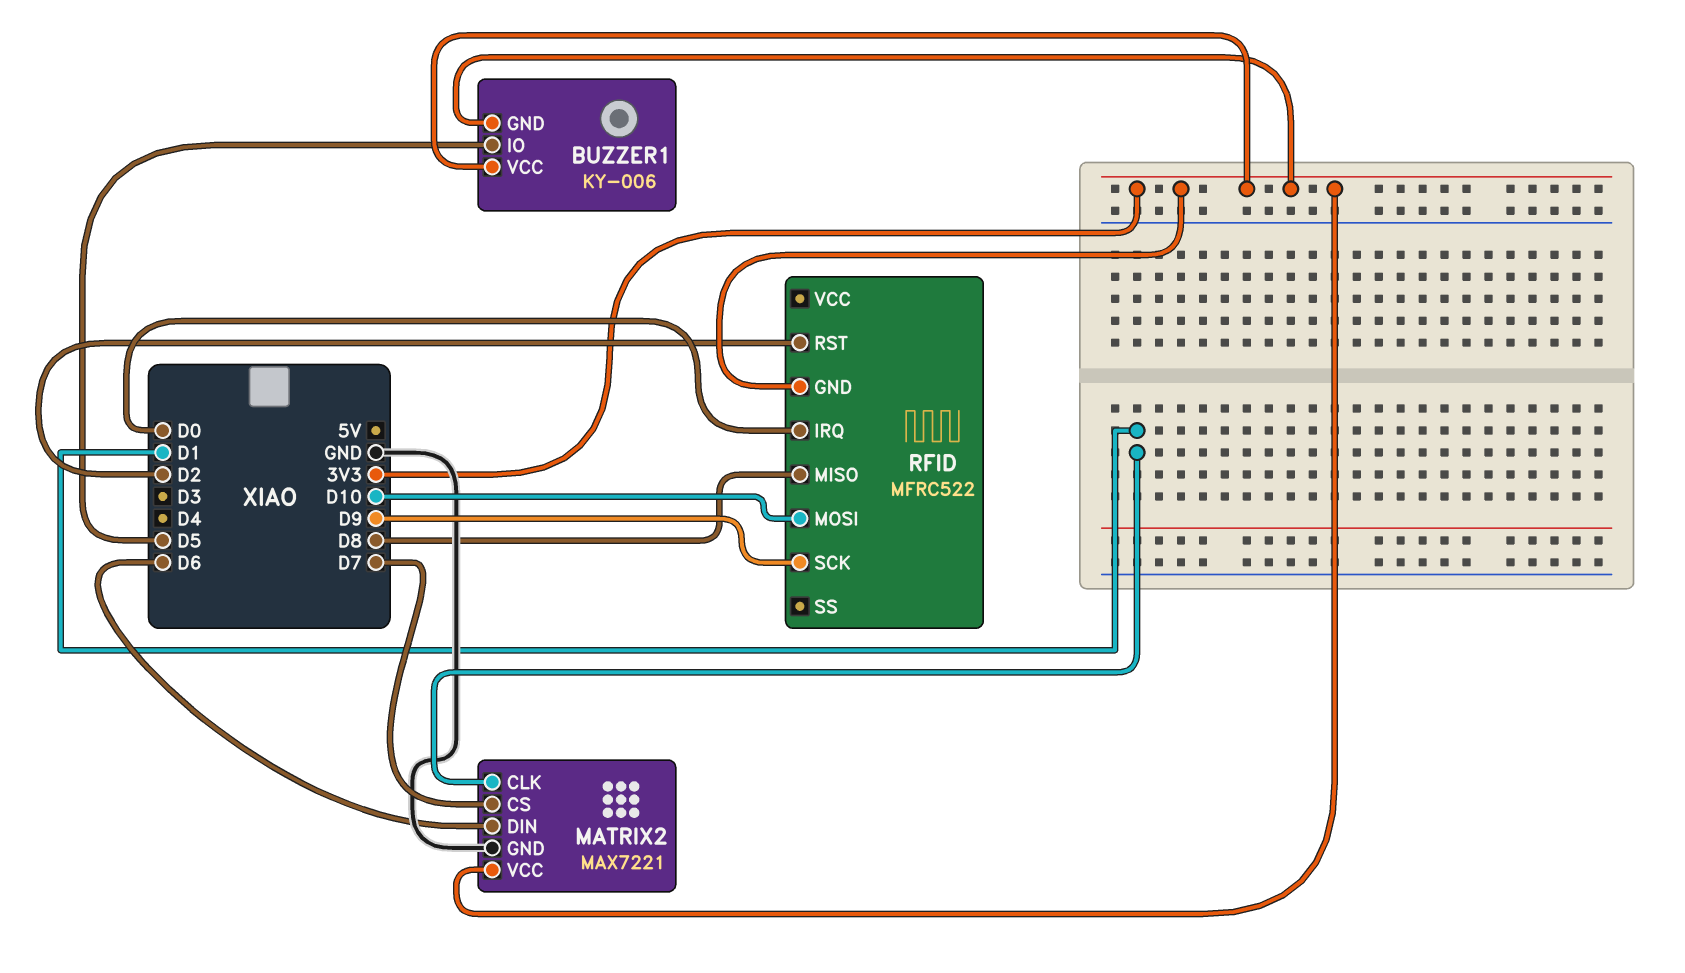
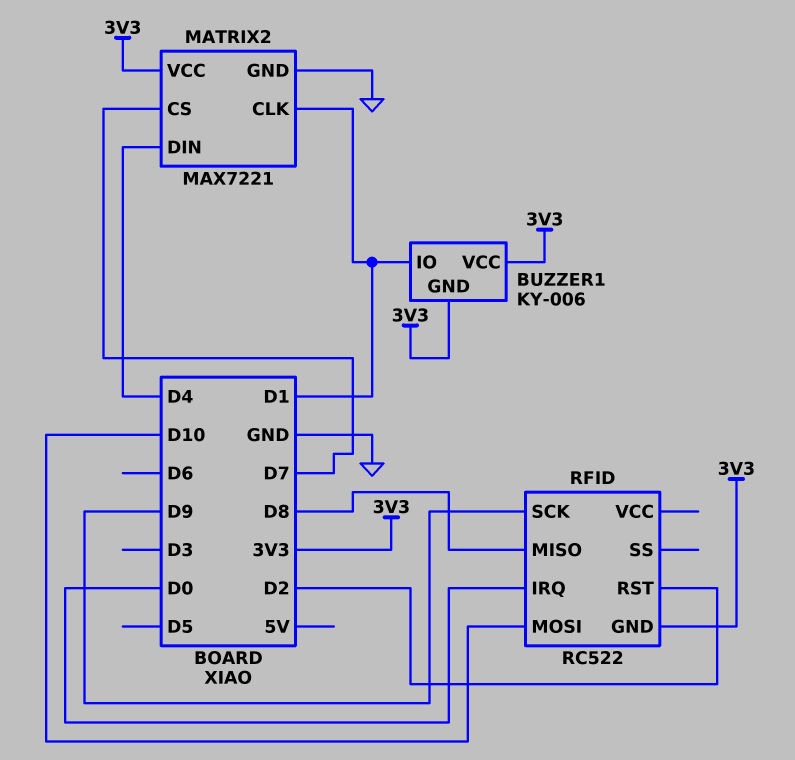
BUZZER1 pin IO: D5 -> D1
MATRIX2 pin DIN: D6 -> D4
RFID: MFRC522 -> RC522

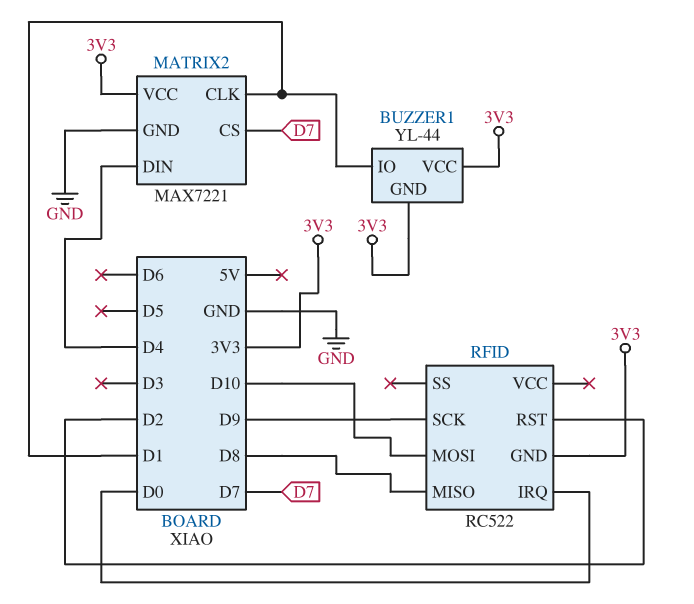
BUZZER1: KY-006 -> YL-44

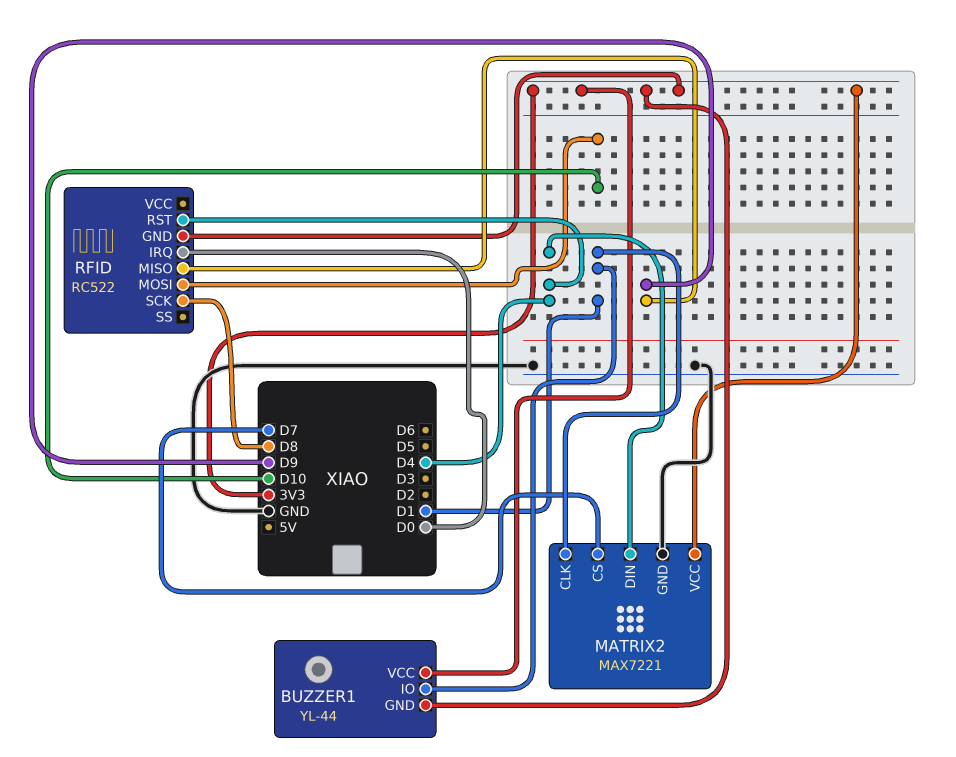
RFID pin MISO: D8 -> D9
RFID pin RST: D2 -> D4
RFID pin SCK: D9 -> D8

